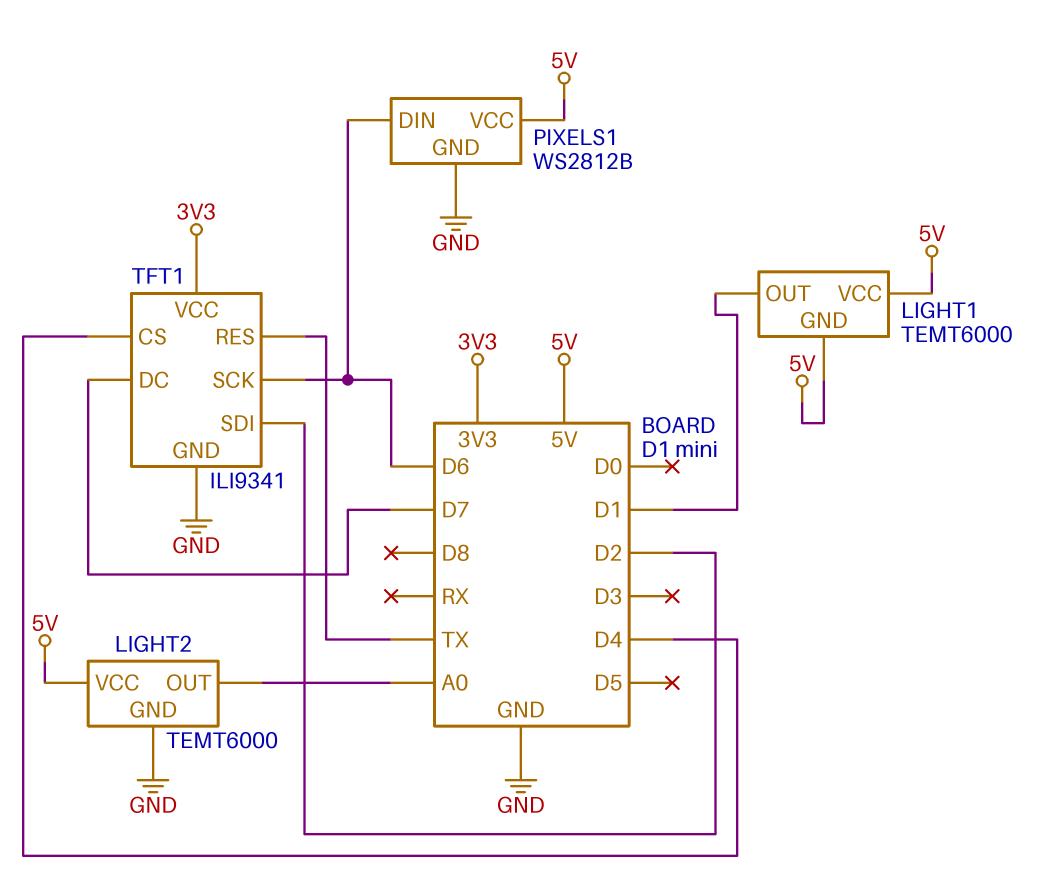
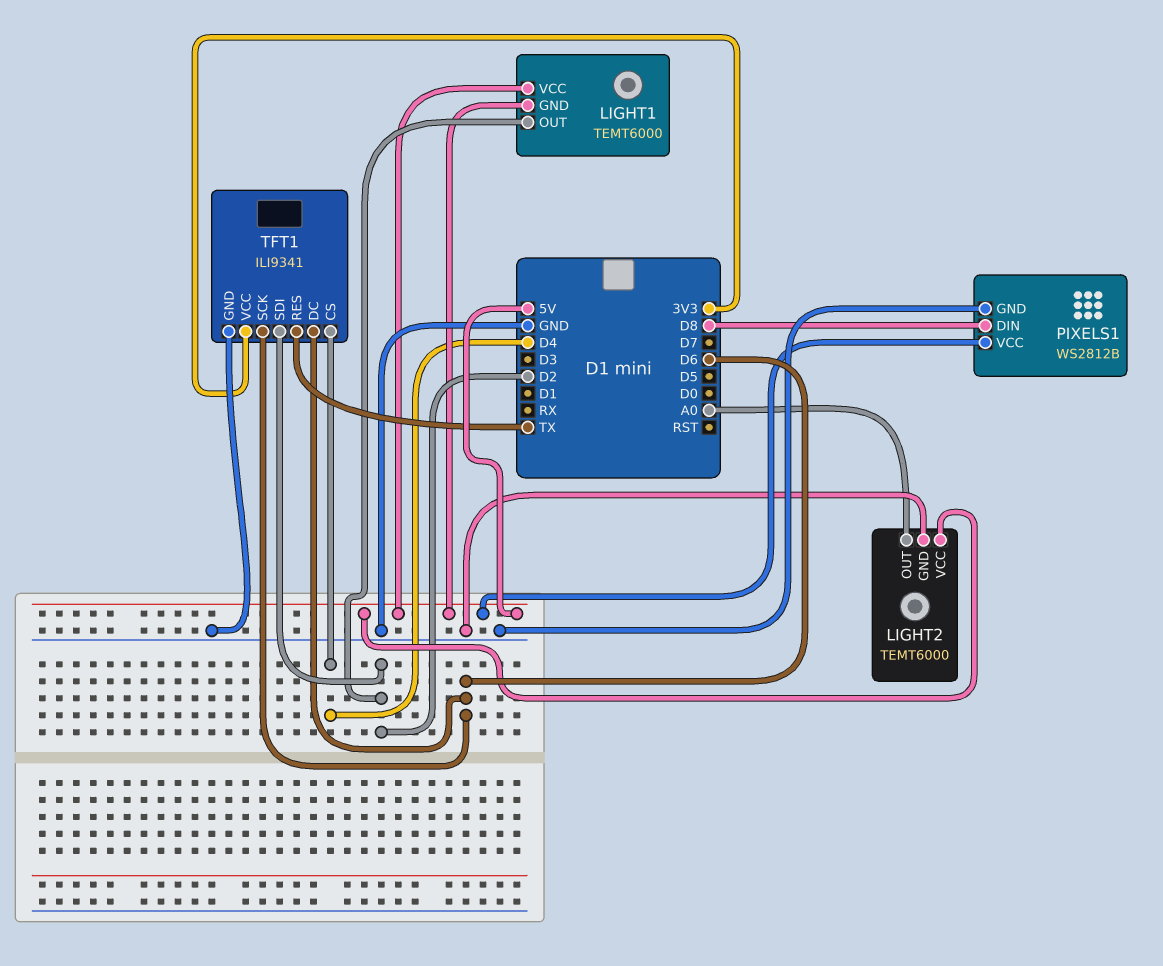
LIGHT1 pin OUT: D1 -> D2
PIXELS1 pin DIN: D6 -> D8
TFT1 pin DC: D7 -> D6

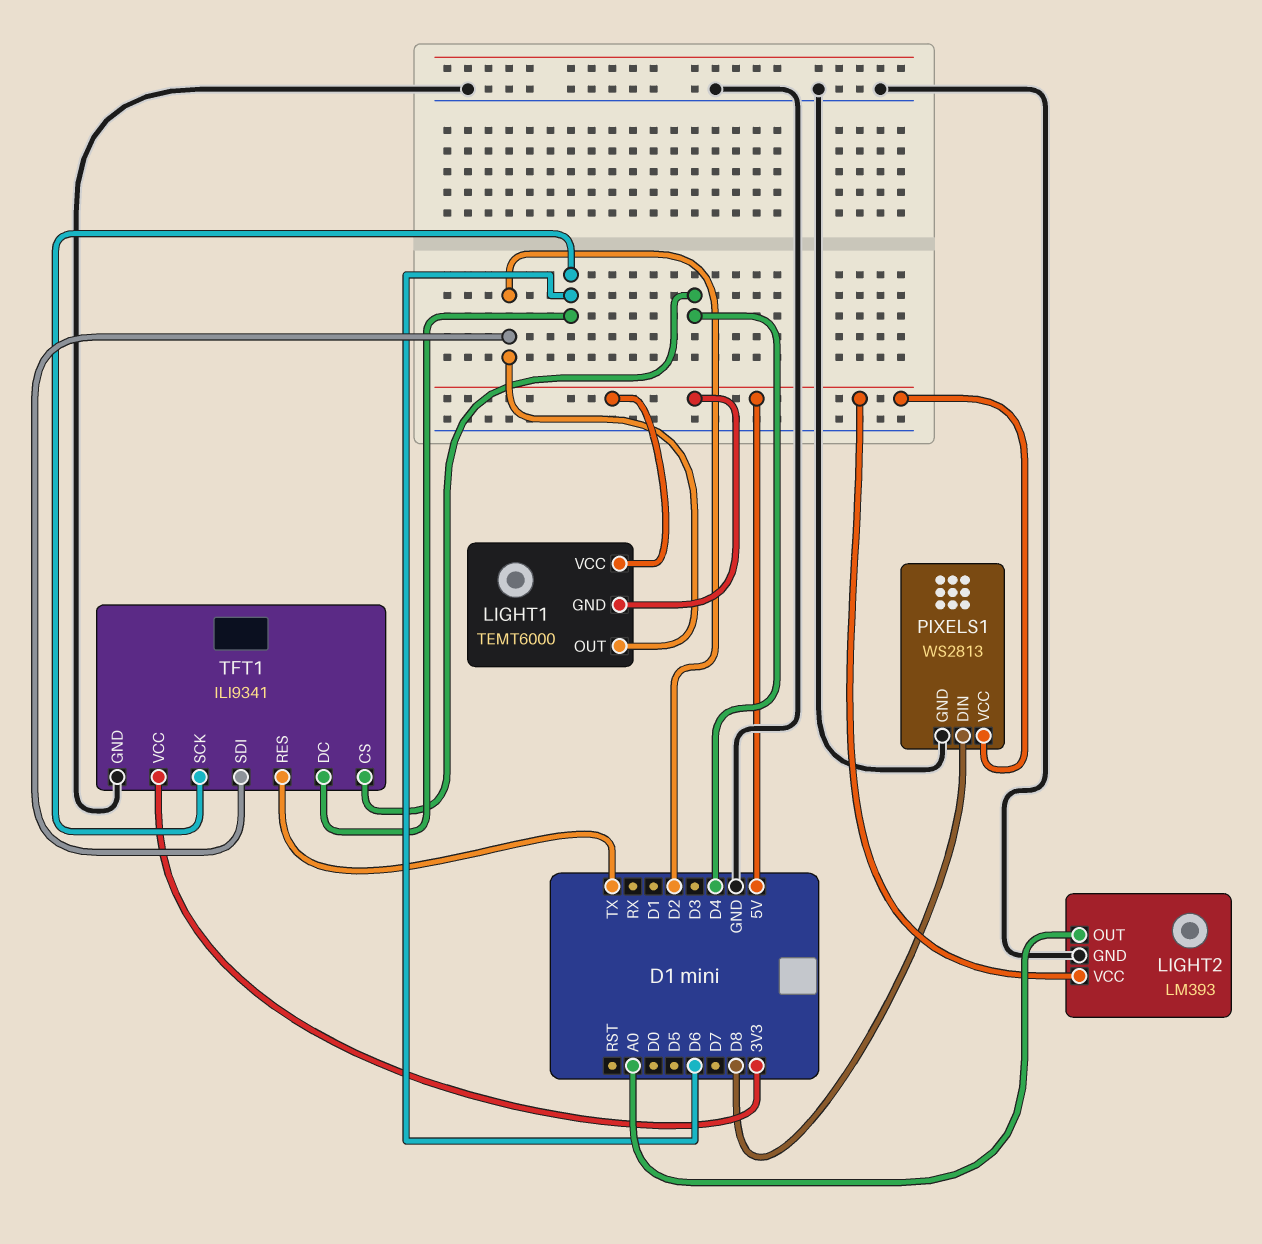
LIGHT2: TEMT6000 -> LM393
PIXELS1: WS2812B -> WS2813

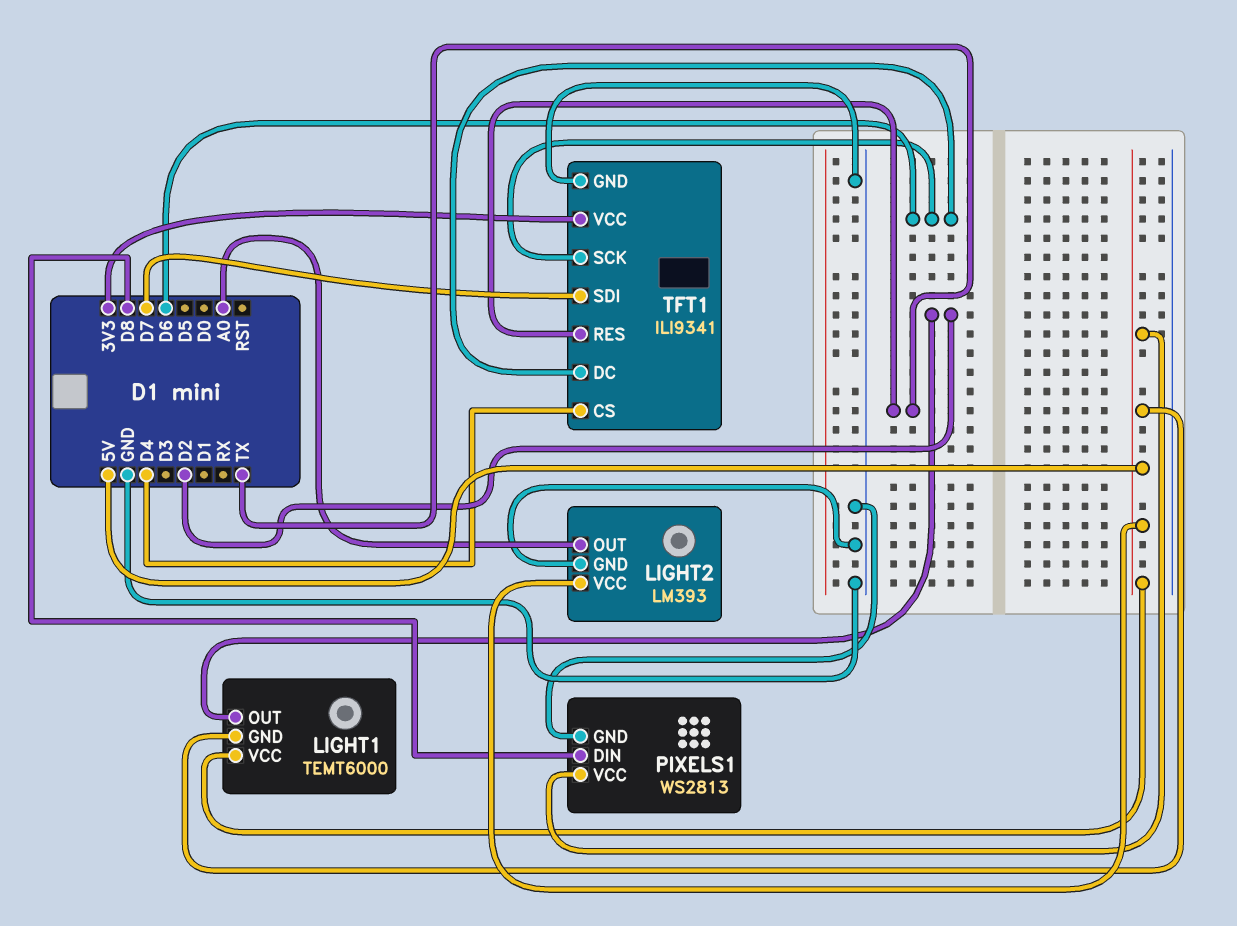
TFT1 pin SDI: D2 -> D7

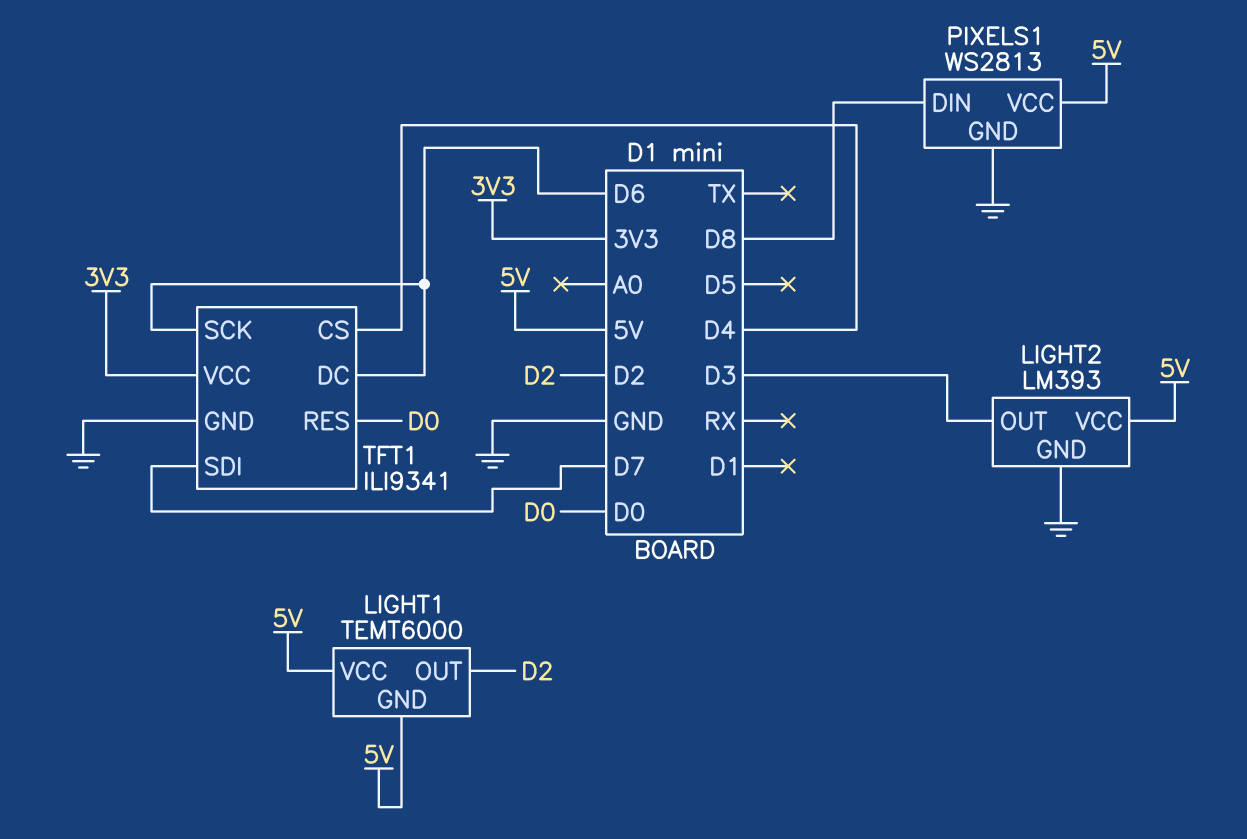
LIGHT2 pin OUT: A0 -> D3
TFT1 pin RES: TX -> D0

